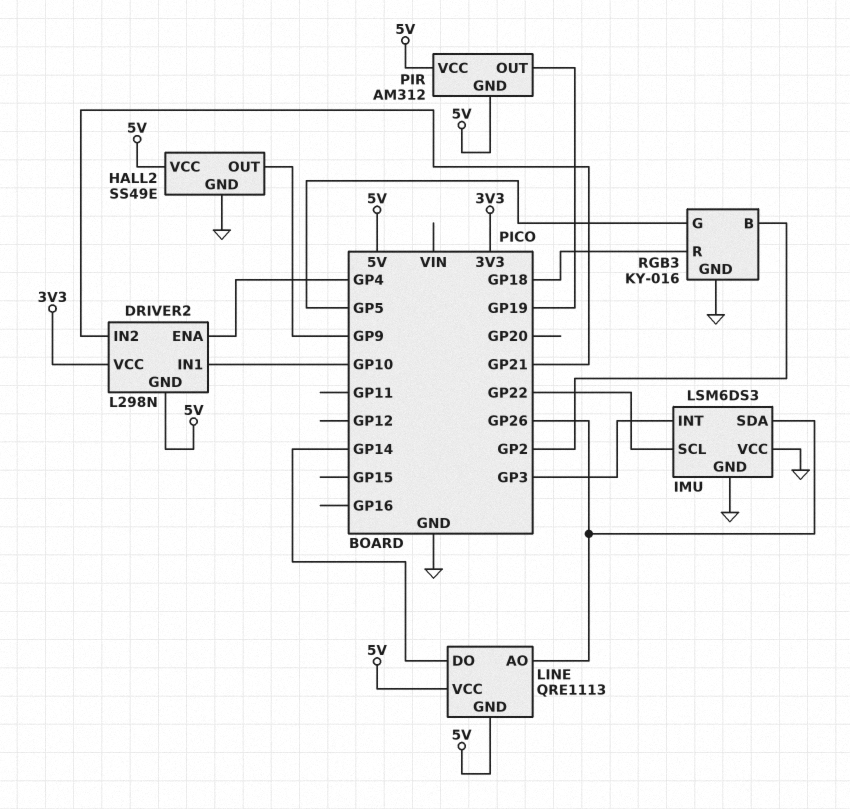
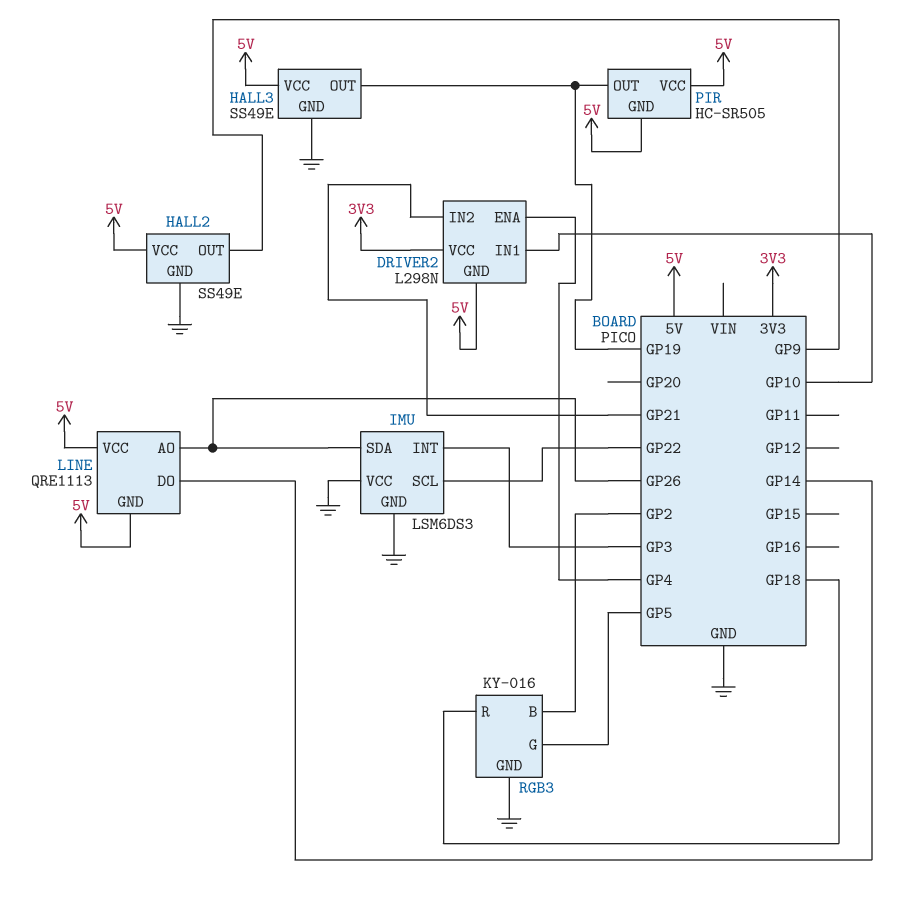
HALL3: none -> SS49E
HALL3 pin GND: none -> GND
HALL3 pin OUT: none -> GP19
HALL3 pin VCC: none -> 5V
PIR: AM312 -> HC-SR505

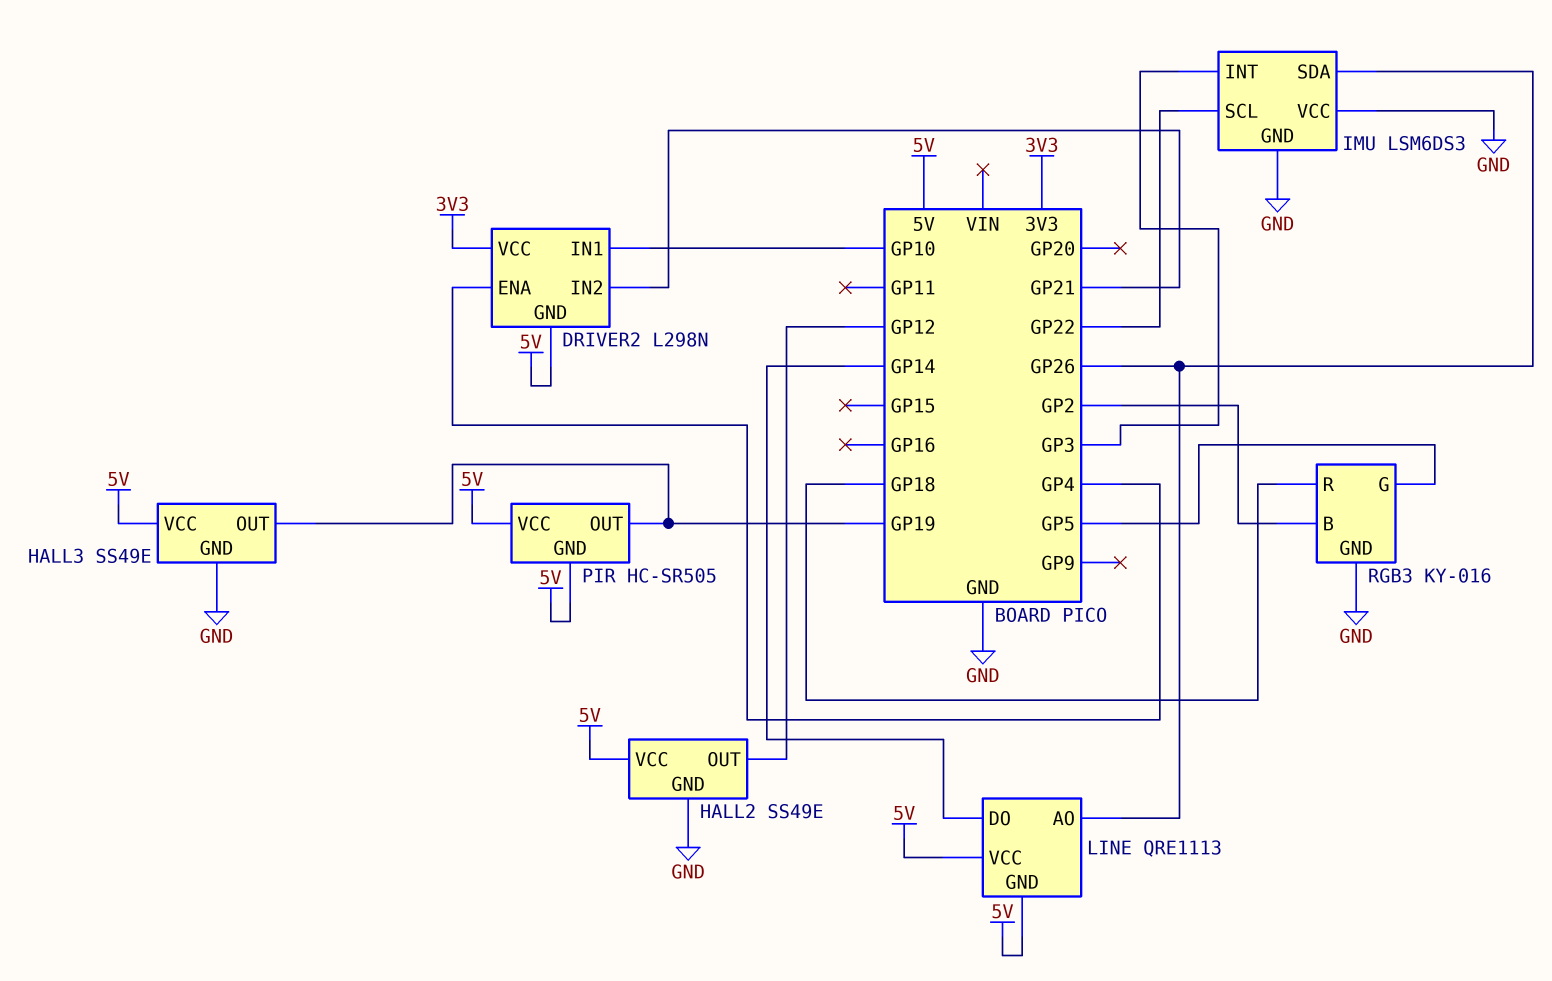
HALL2 pin OUT: GP9 -> GP12

